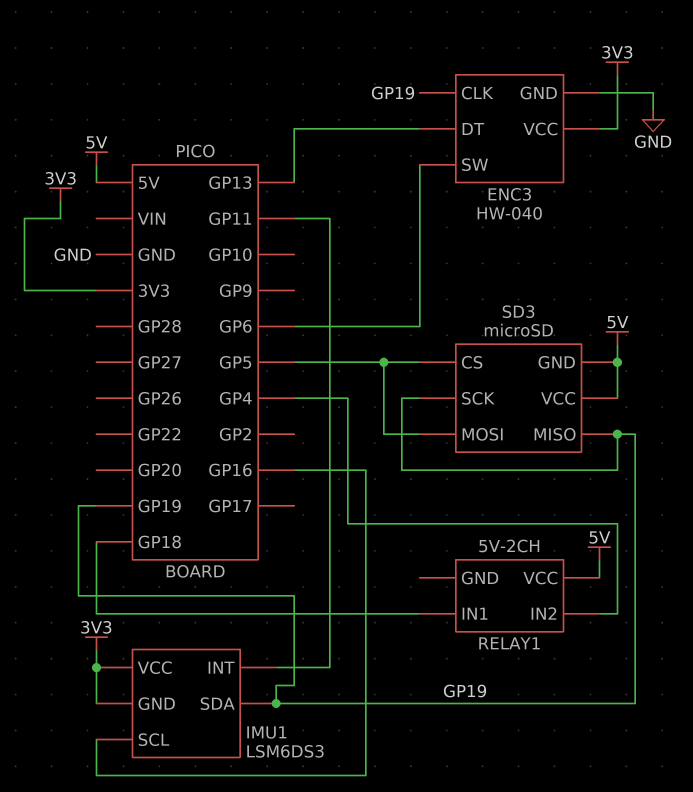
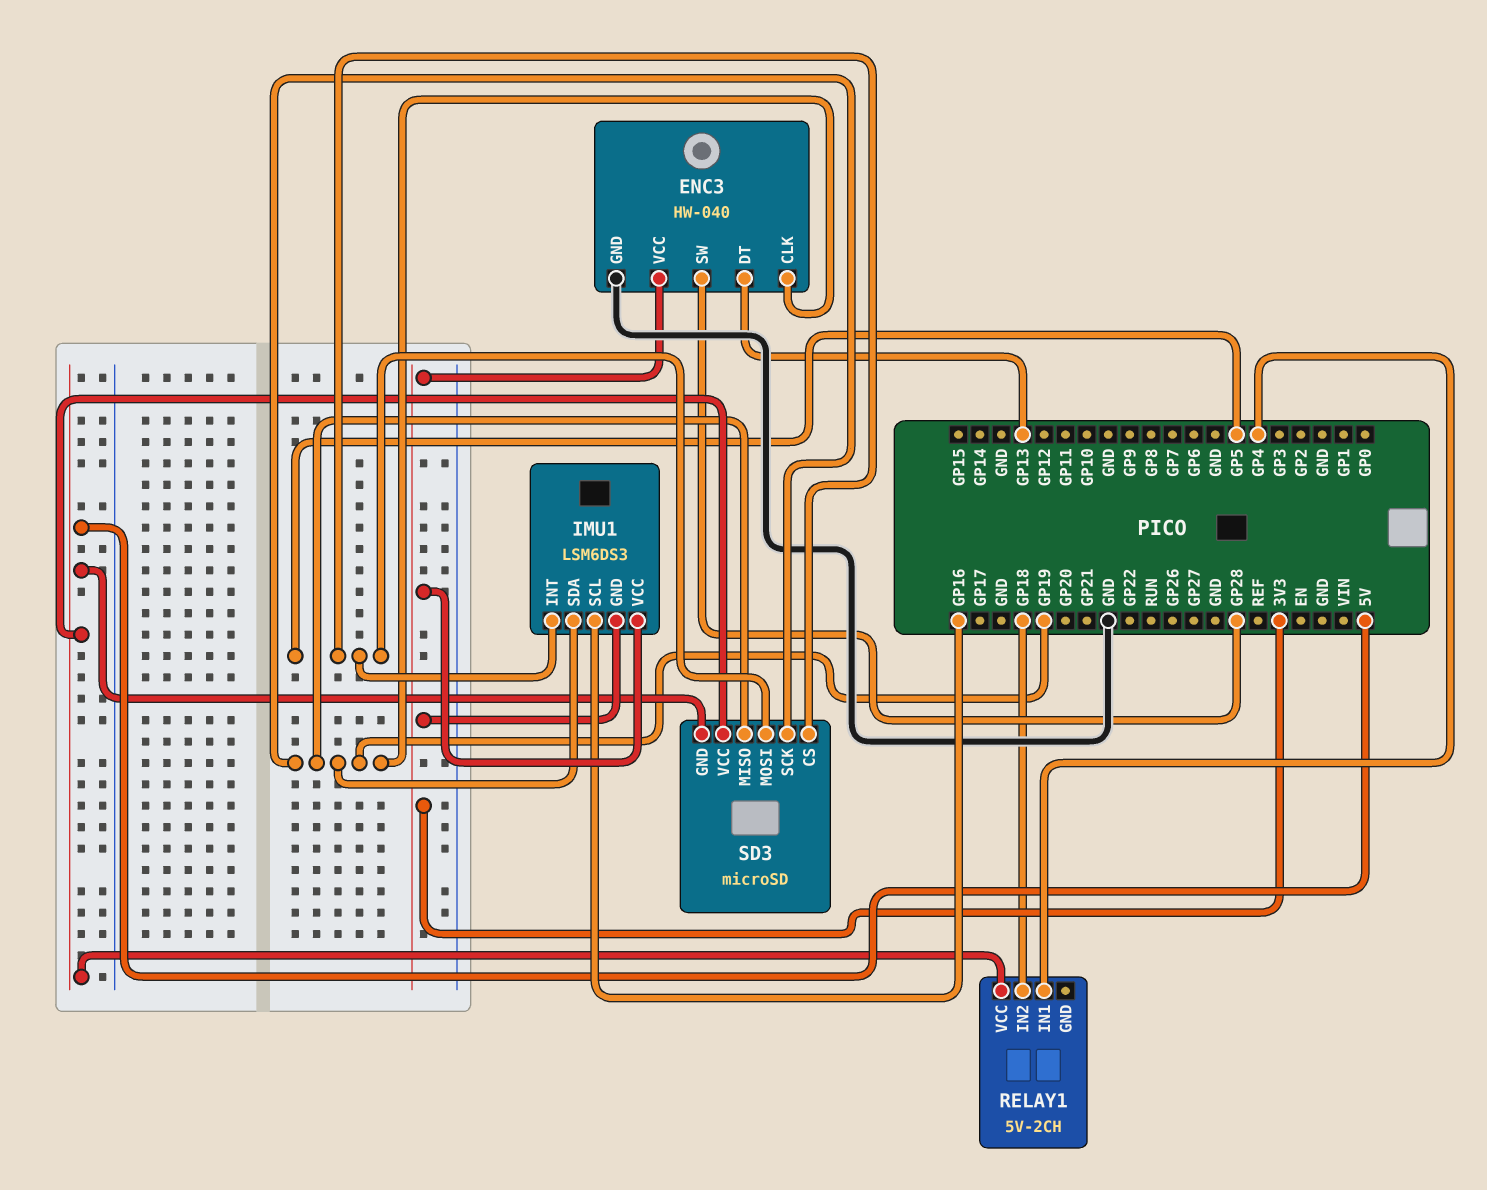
ENC3 pin SW: GP6 -> GP28
IMU1 pin INT: GP11 -> GP5
RELAY1 pin IN1: GP18 -> GP4
RELAY1 pin IN2: GP4 -> GP18

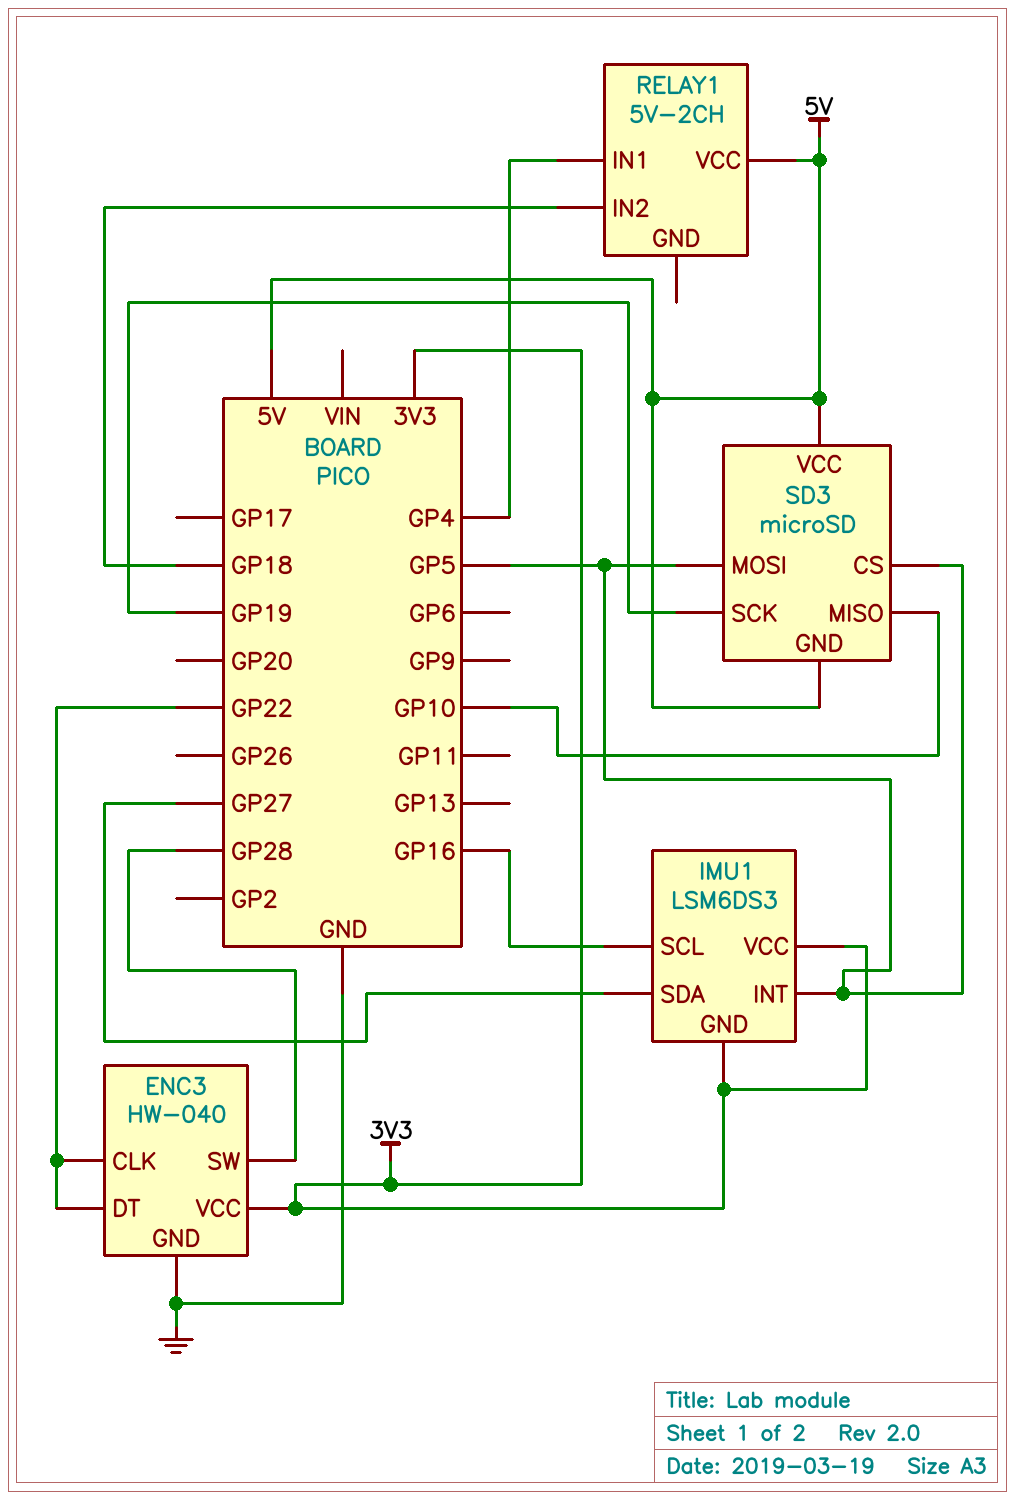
ENC3 pin CLK: GP19 -> GP22
ENC3 pin DT: GP13 -> GP22
IMU1 pin SDA: GP19 -> GP27
SD3 pin MISO: GP19 -> GP10

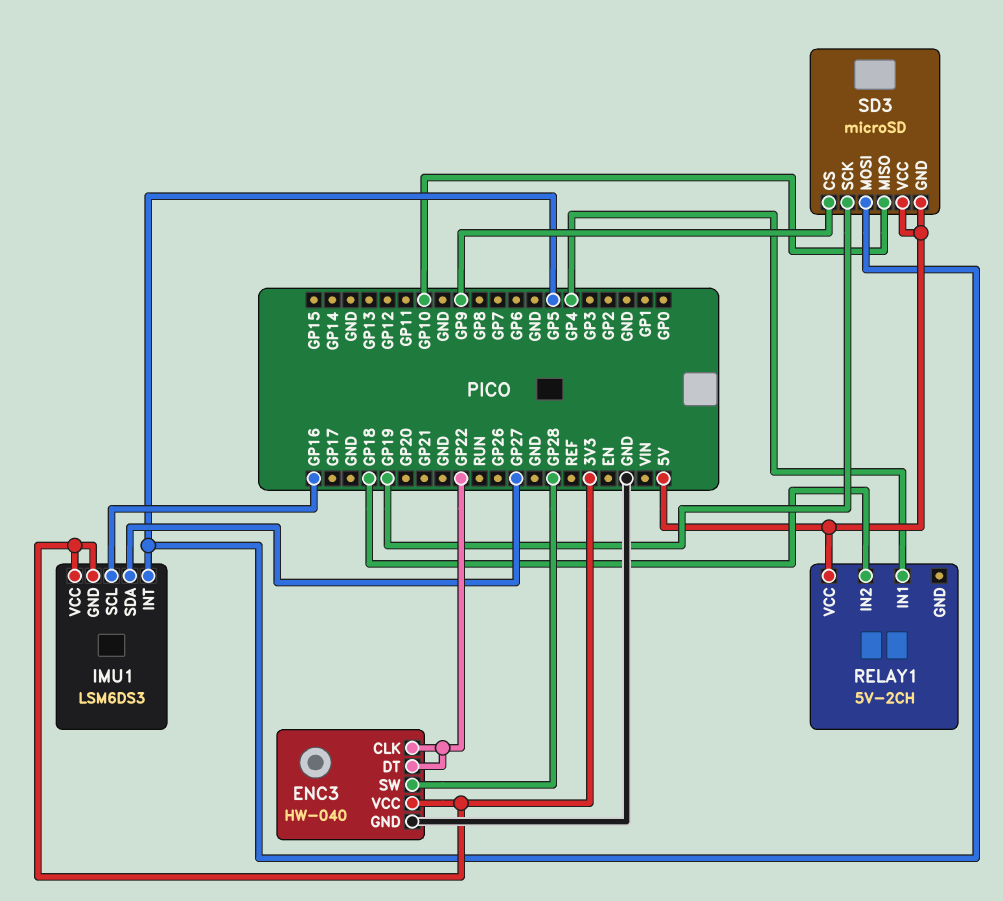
SD3 pin CS: GP5 -> GP9

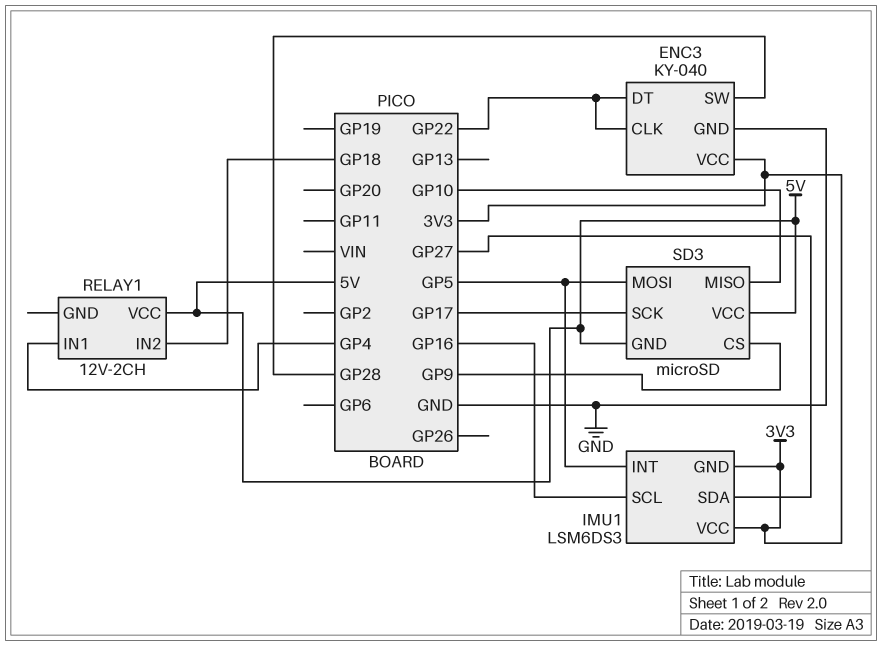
ENC3: HW-040 -> KY-040
RELAY1: 5V-2CH -> 12V-2CH
SD3 pin SCK: GP19 -> GP17

